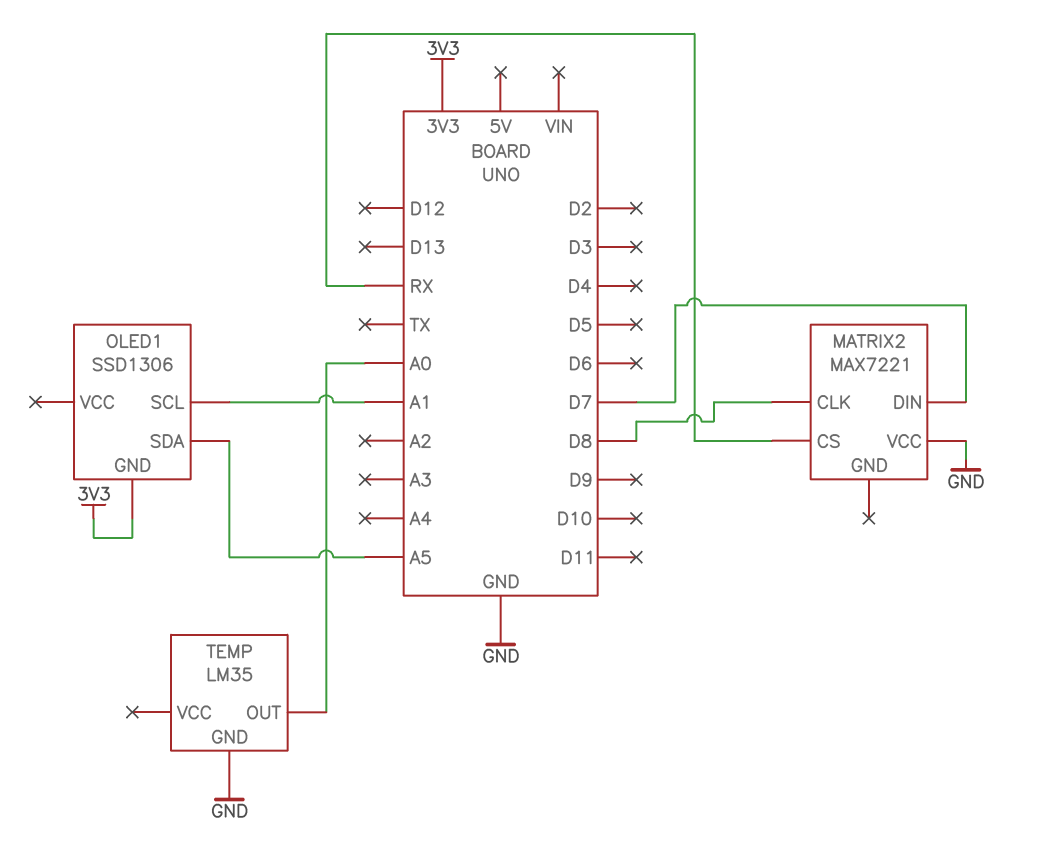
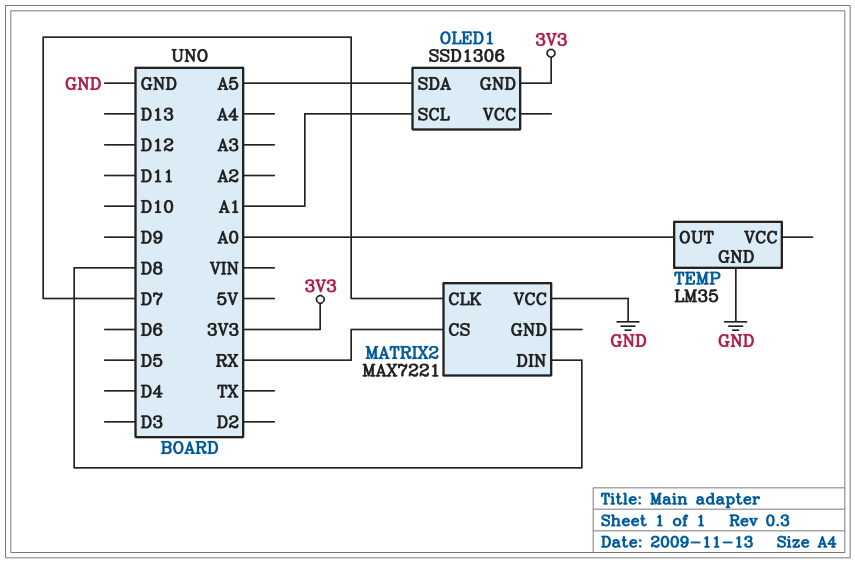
MATRIX2 pin CLK: D8 -> D7
MATRIX2 pin DIN: D7 -> D8

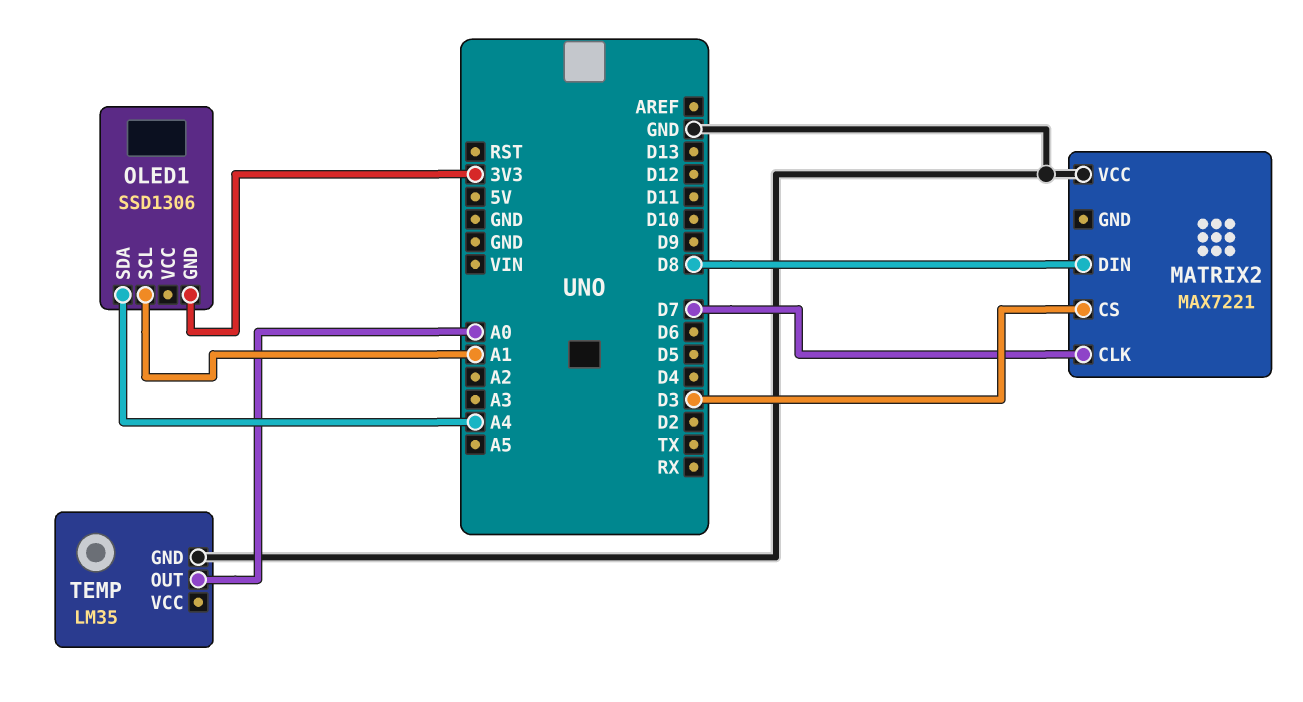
MATRIX2 pin CS: RX -> D3
OLED1 pin SDA: A5 -> A4

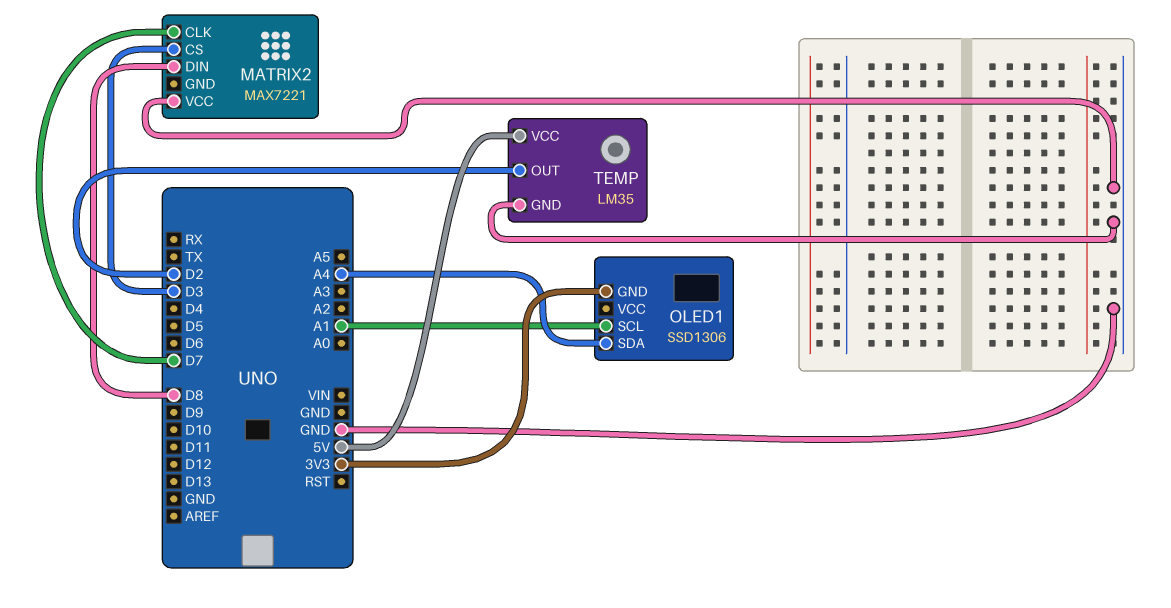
TEMP pin OUT: A0 -> D2
TEMP pin VCC: none -> 5V

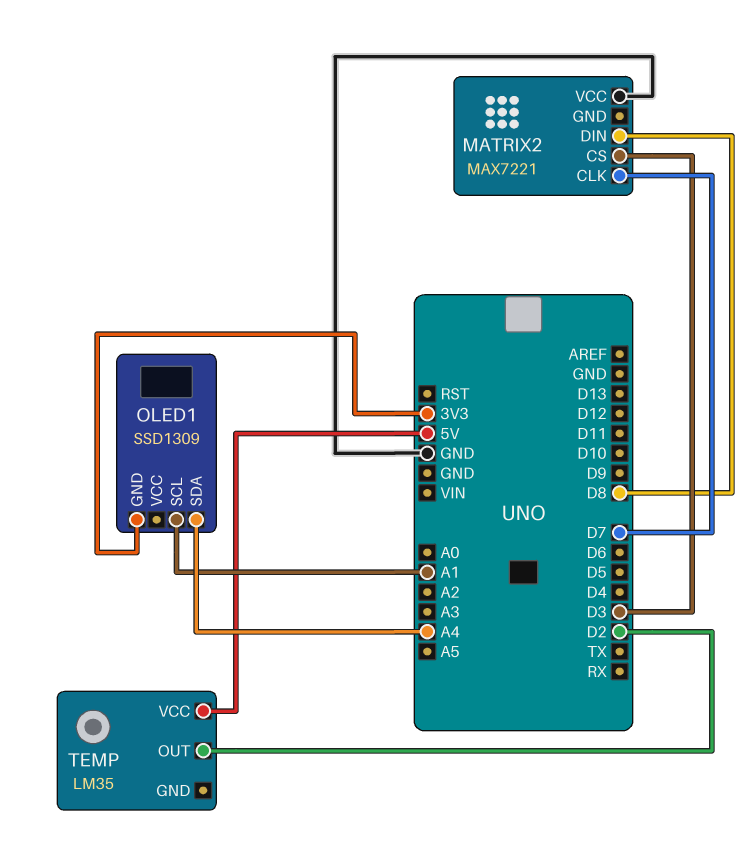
OLED1: SSD1306 -> SSD1309
TEMP pin GND: GND -> none

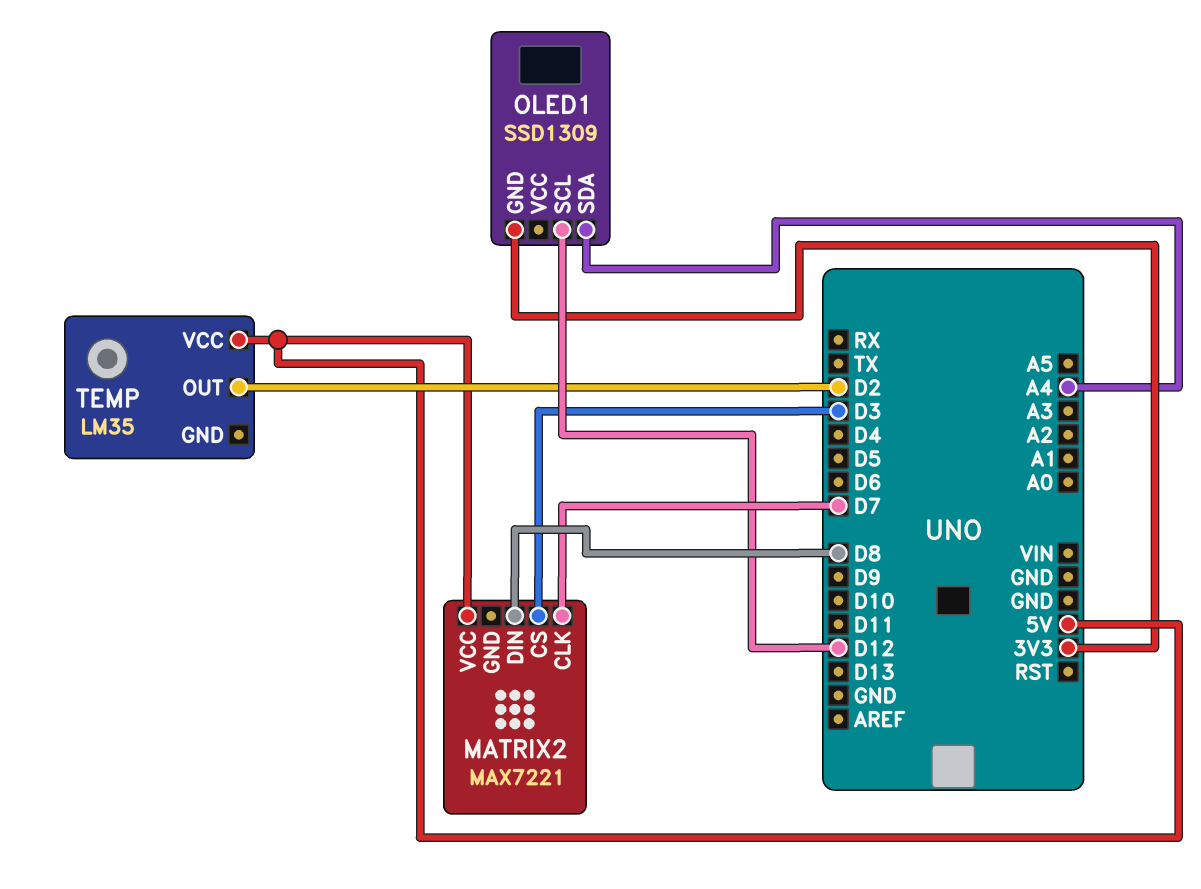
MATRIX2 pin VCC: GND -> 5V
OLED1 pin SCL: A1 -> D12

